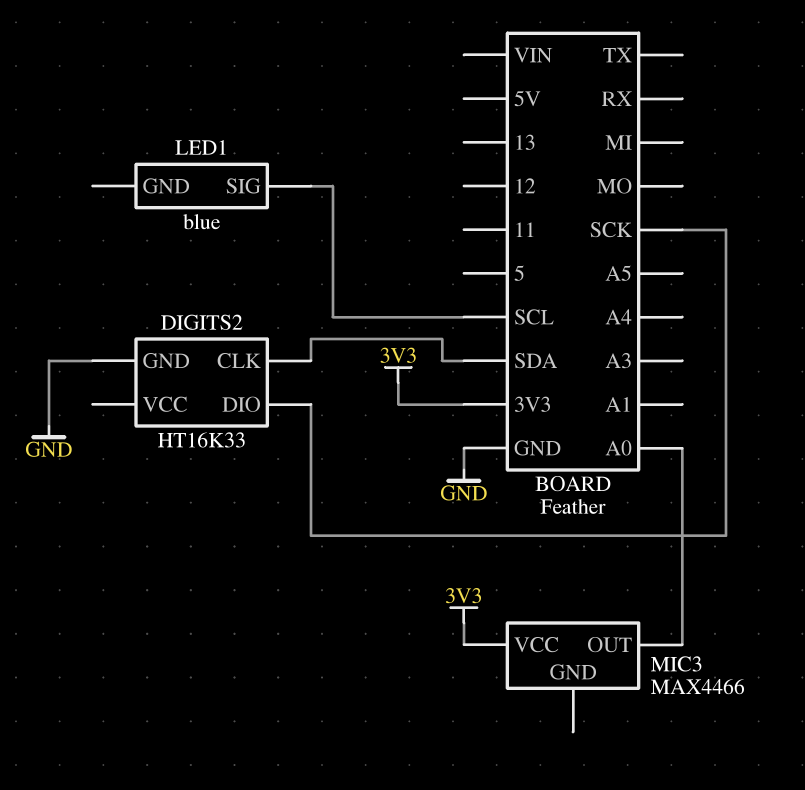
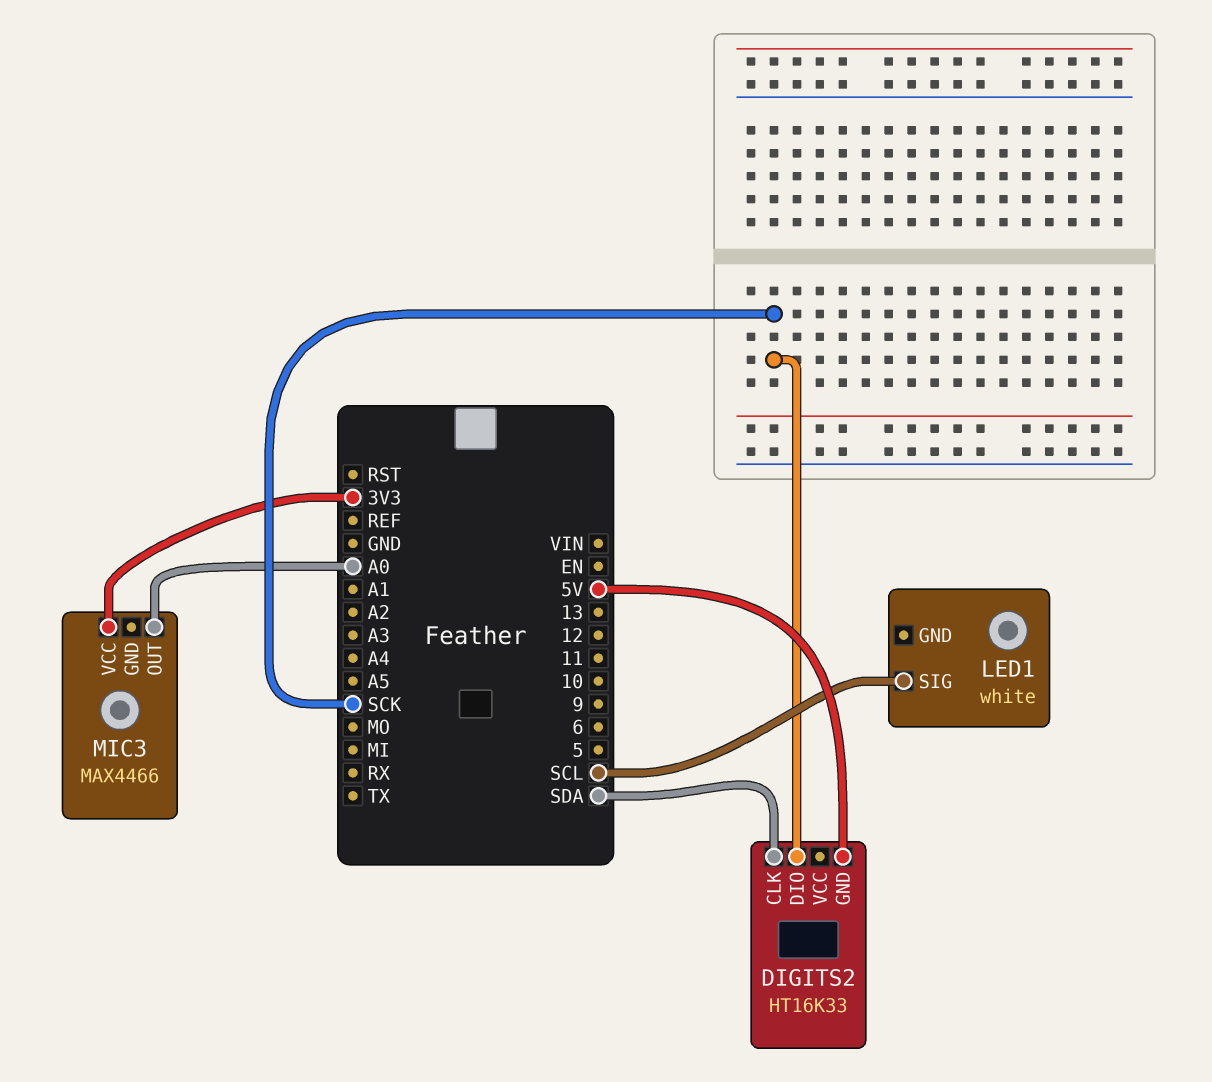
DIGITS2 pin GND: GND -> 5V
LED1: blue -> white

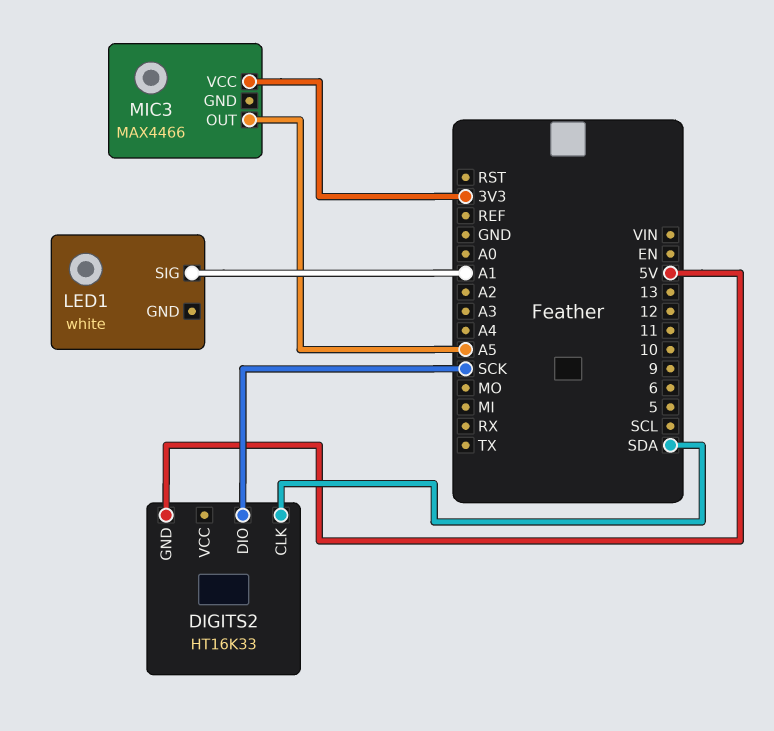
LED1 pin SIG: SCL -> A1
MIC3 pin OUT: A0 -> A5

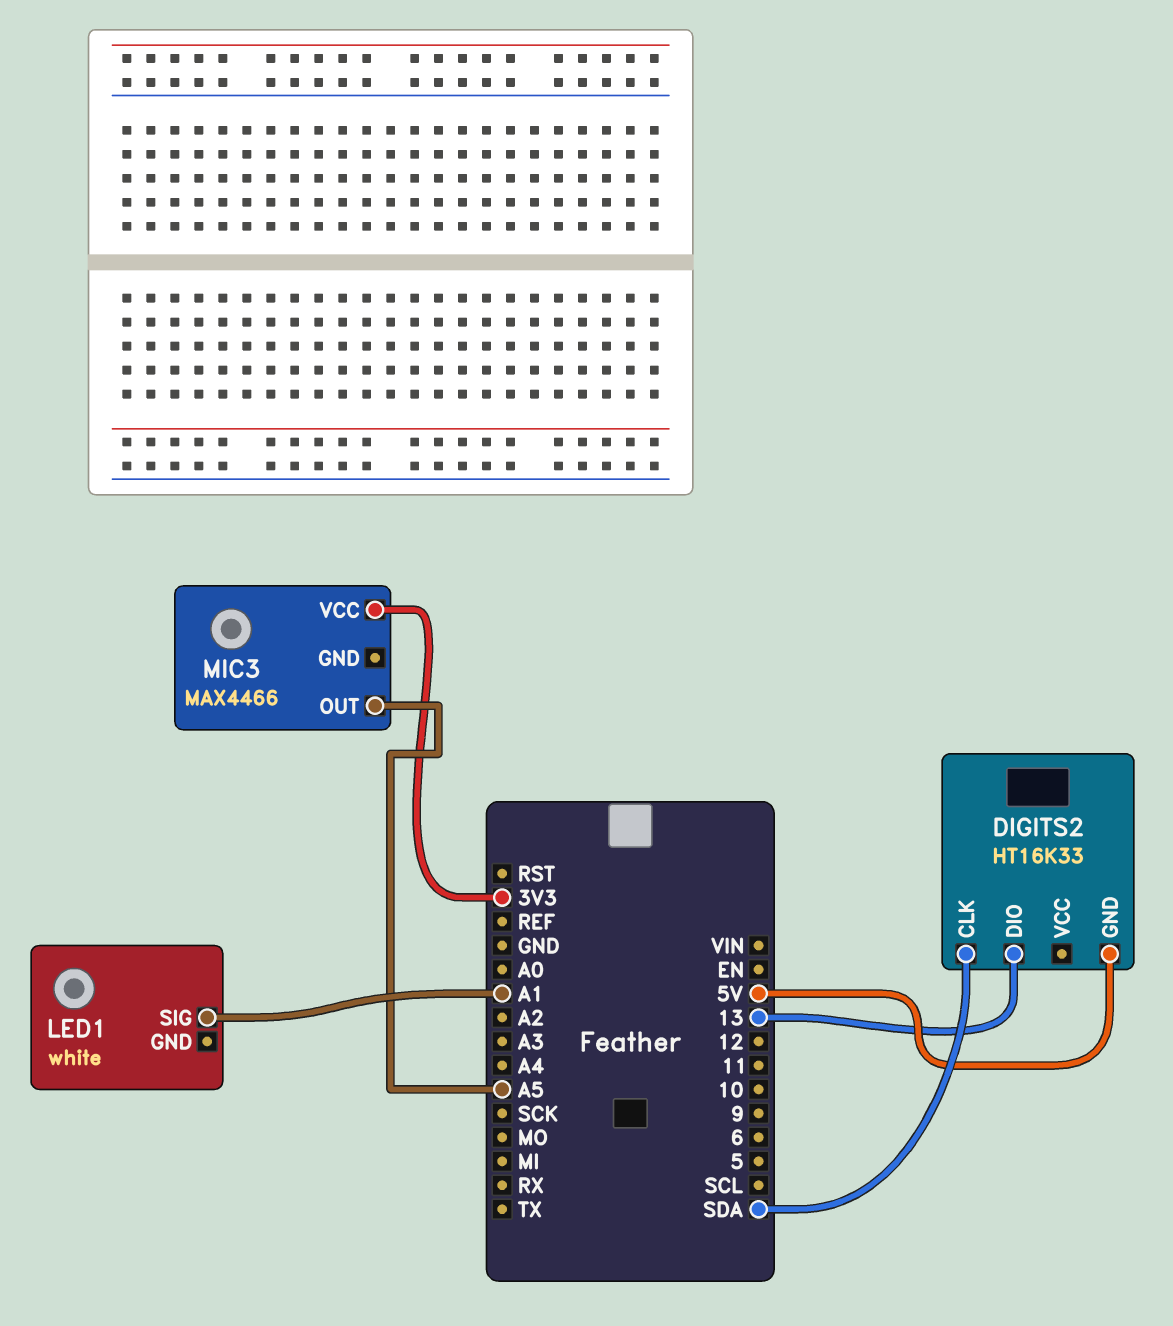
DIGITS2 pin DIO: SCK -> 13

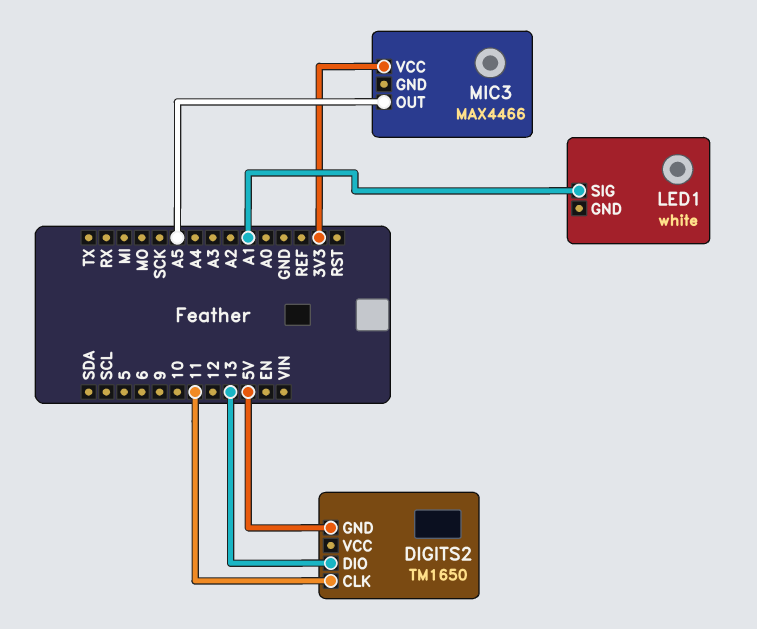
DIGITS2: HT16K33 -> TM1650
DIGITS2 pin CLK: SDA -> 11

